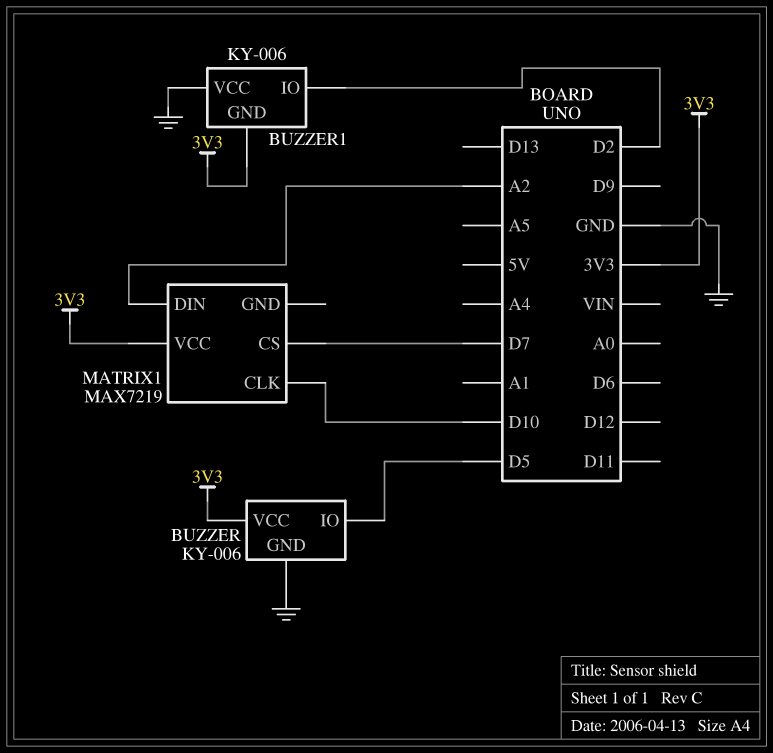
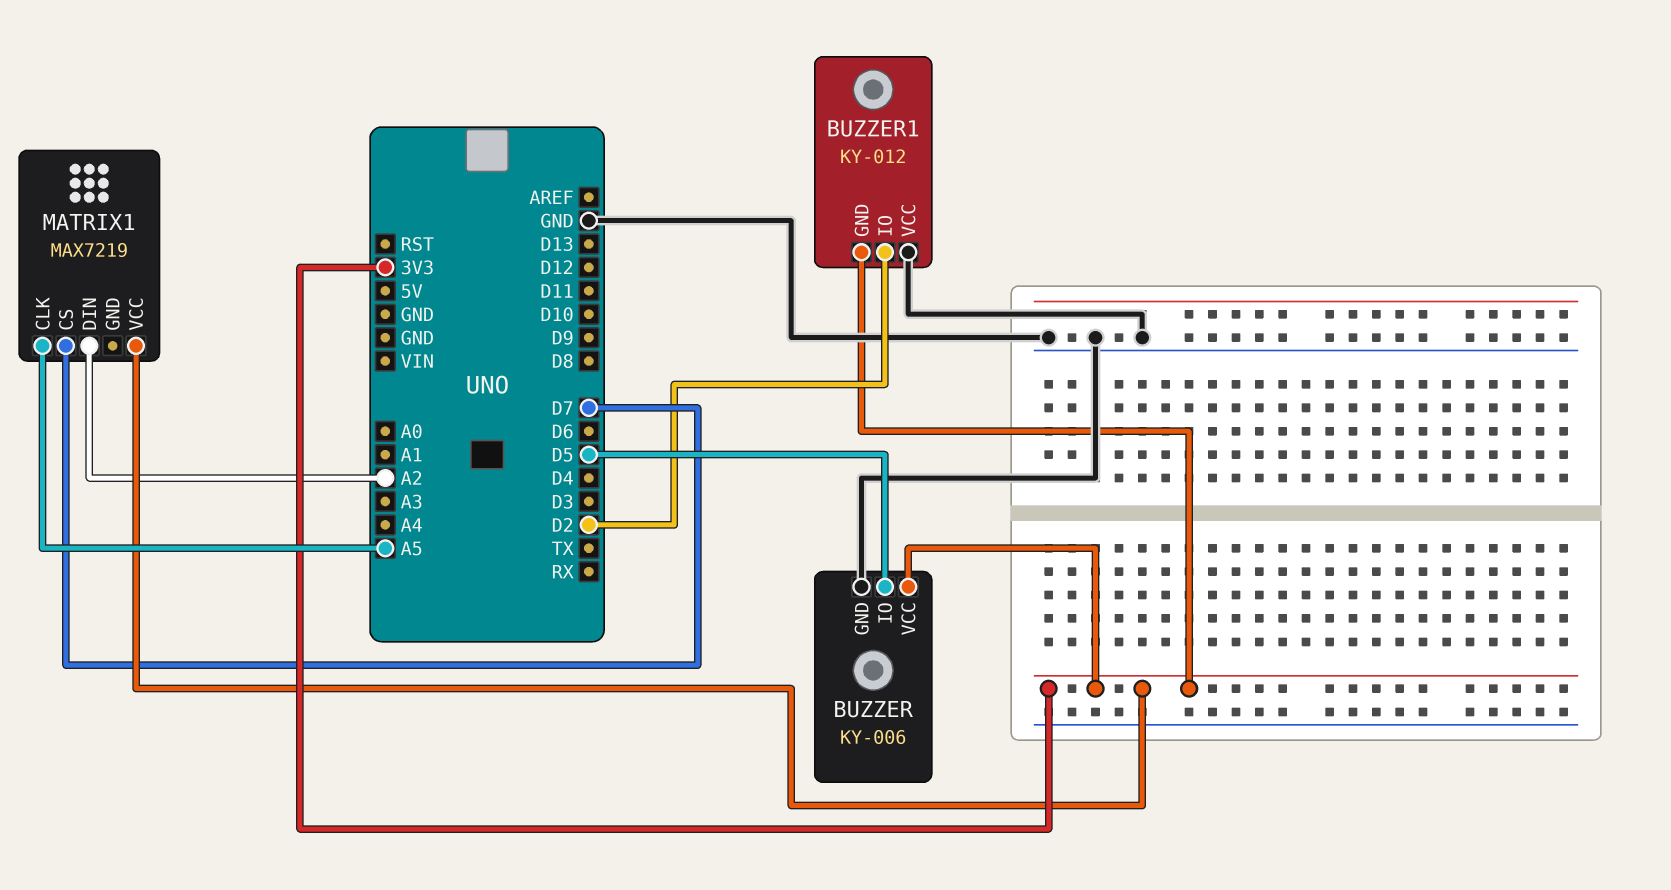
BUZZER1: KY-006 -> KY-012
MATRIX1 pin CLK: D10 -> A5

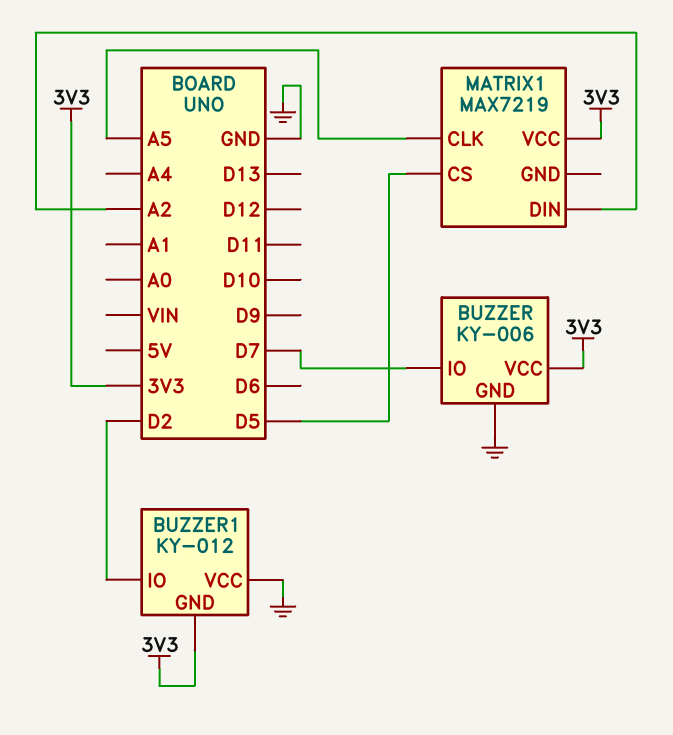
BUZZER pin IO: D5 -> D7
MATRIX1 pin CS: D7 -> D5

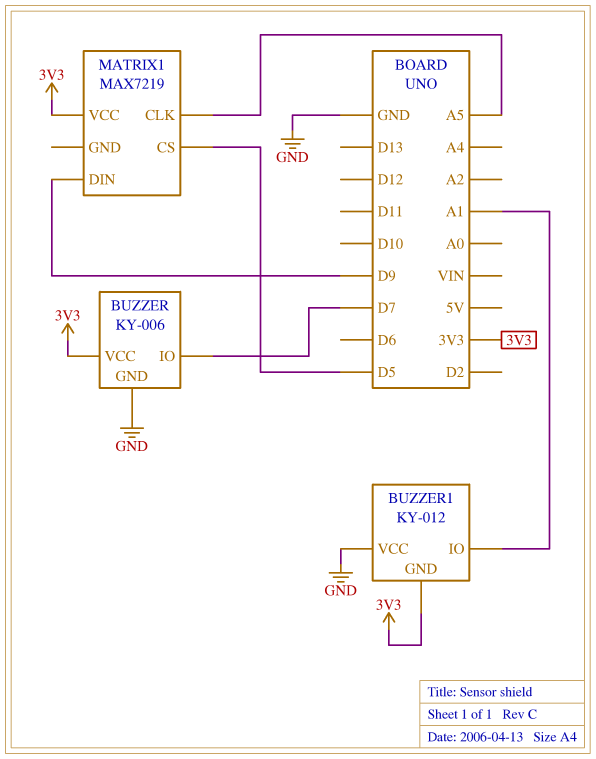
BUZZER1 pin IO: D2 -> A1
MATRIX1 pin DIN: A2 -> D9

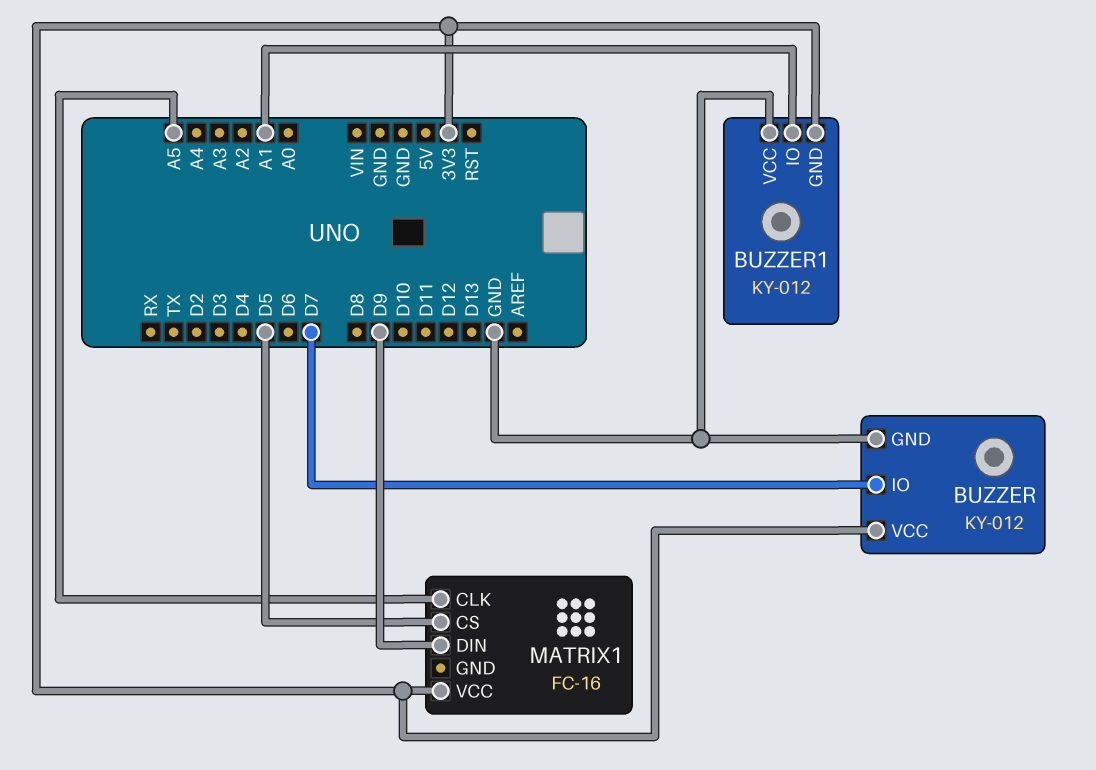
BUZZER: KY-006 -> KY-012
MATRIX1: MAX7219 -> FC-16

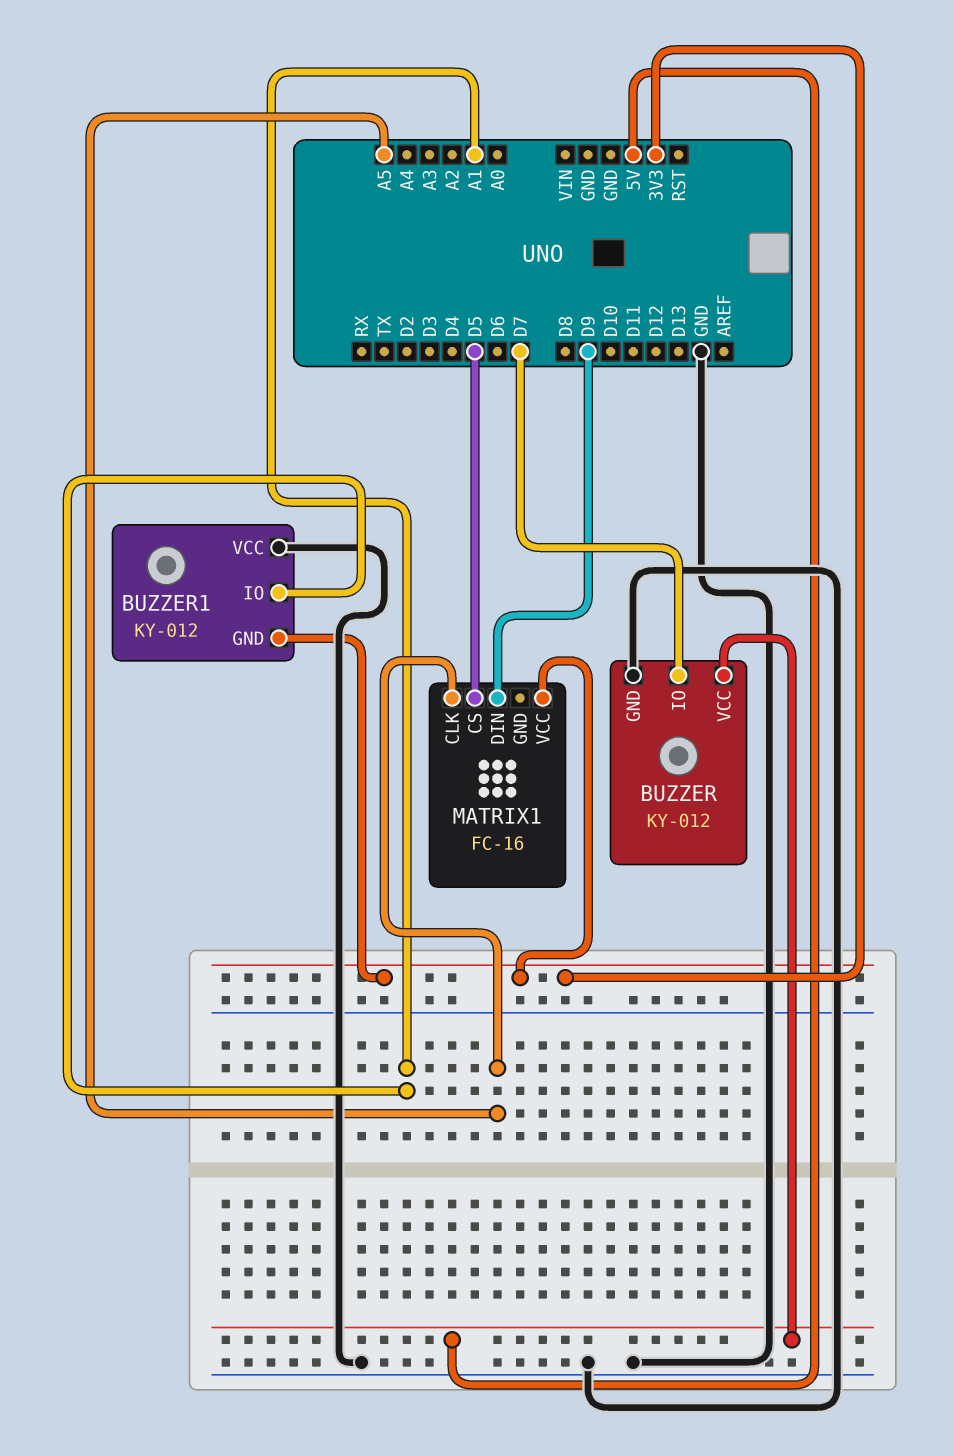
BUZZER pin VCC: 3V3 -> 5V

